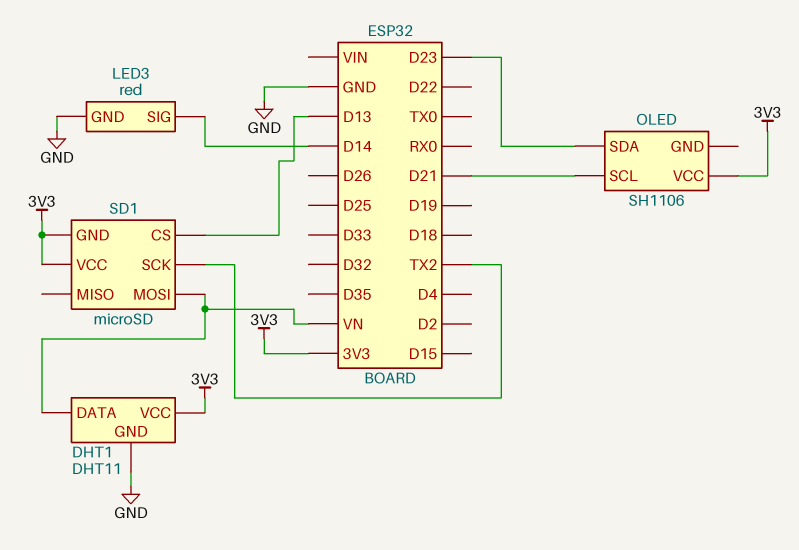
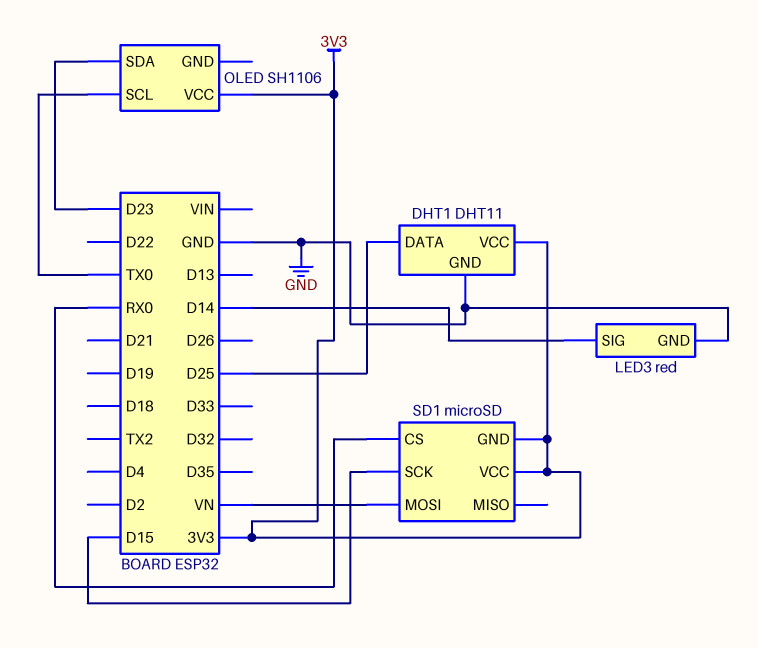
DHT1 pin DATA: VN -> D25
OLED pin SCL: D21 -> TX0
SD1 pin CS: D13 -> RX0
SD1 pin SCK: TX2 -> D15

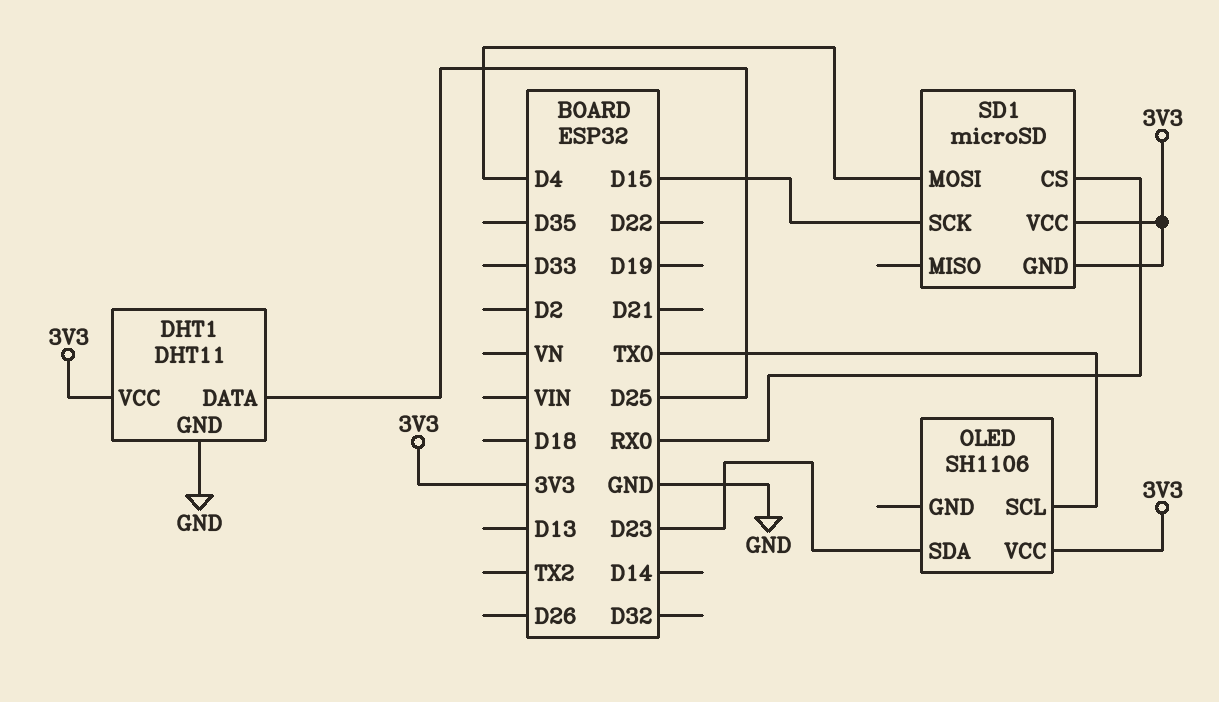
LED3: red -> none
LED3 pin GND: GND -> none
LED3 pin SIG: D14 -> none
SD1 pin MOSI: VN -> D4

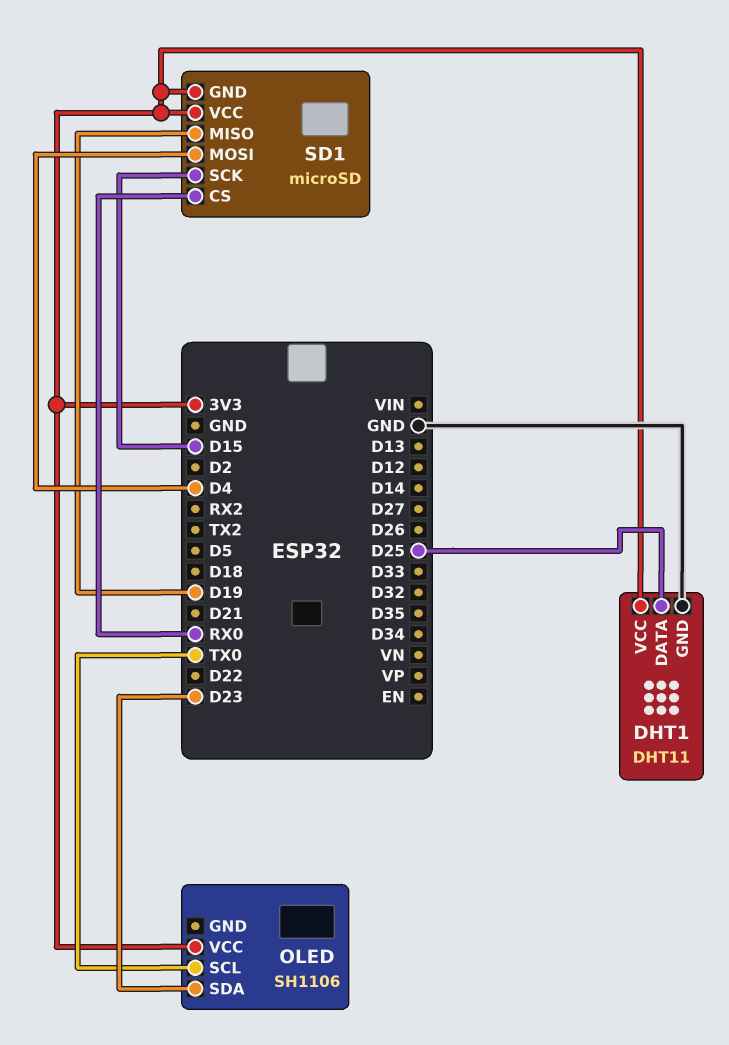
SD1 pin MISO: none -> D19

